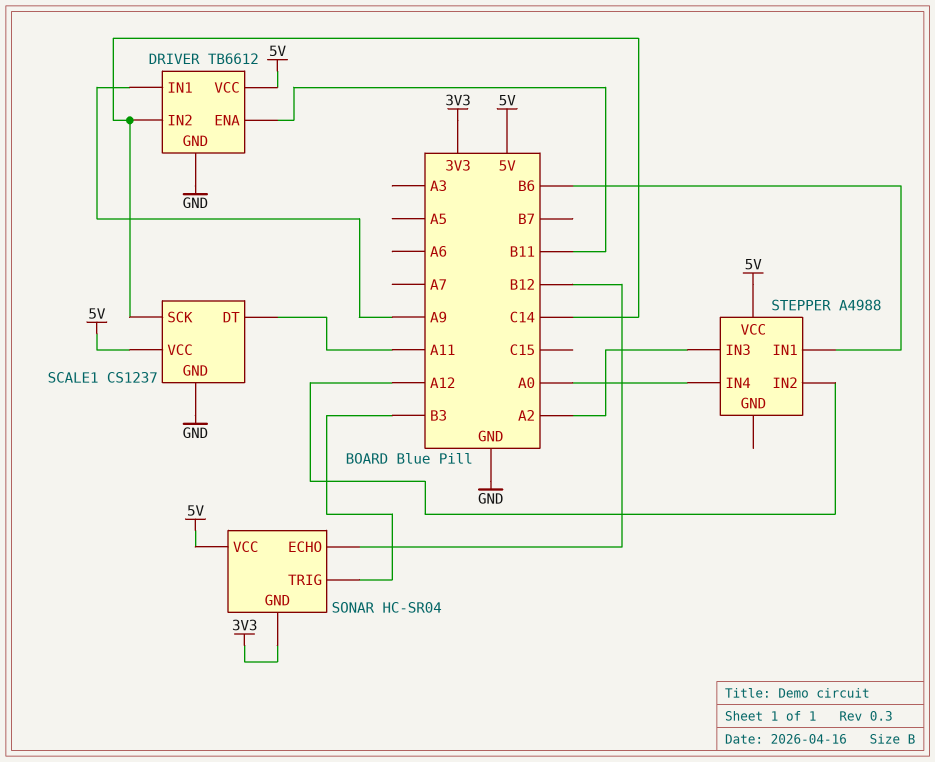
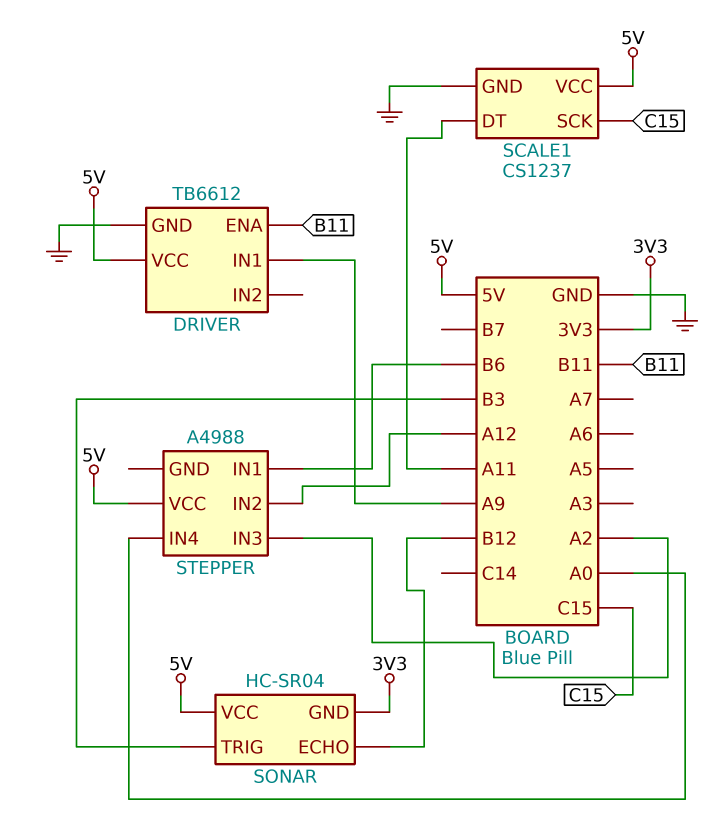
DRIVER pin IN2: C14 -> none
SCALE1 pin SCK: C14 -> C15

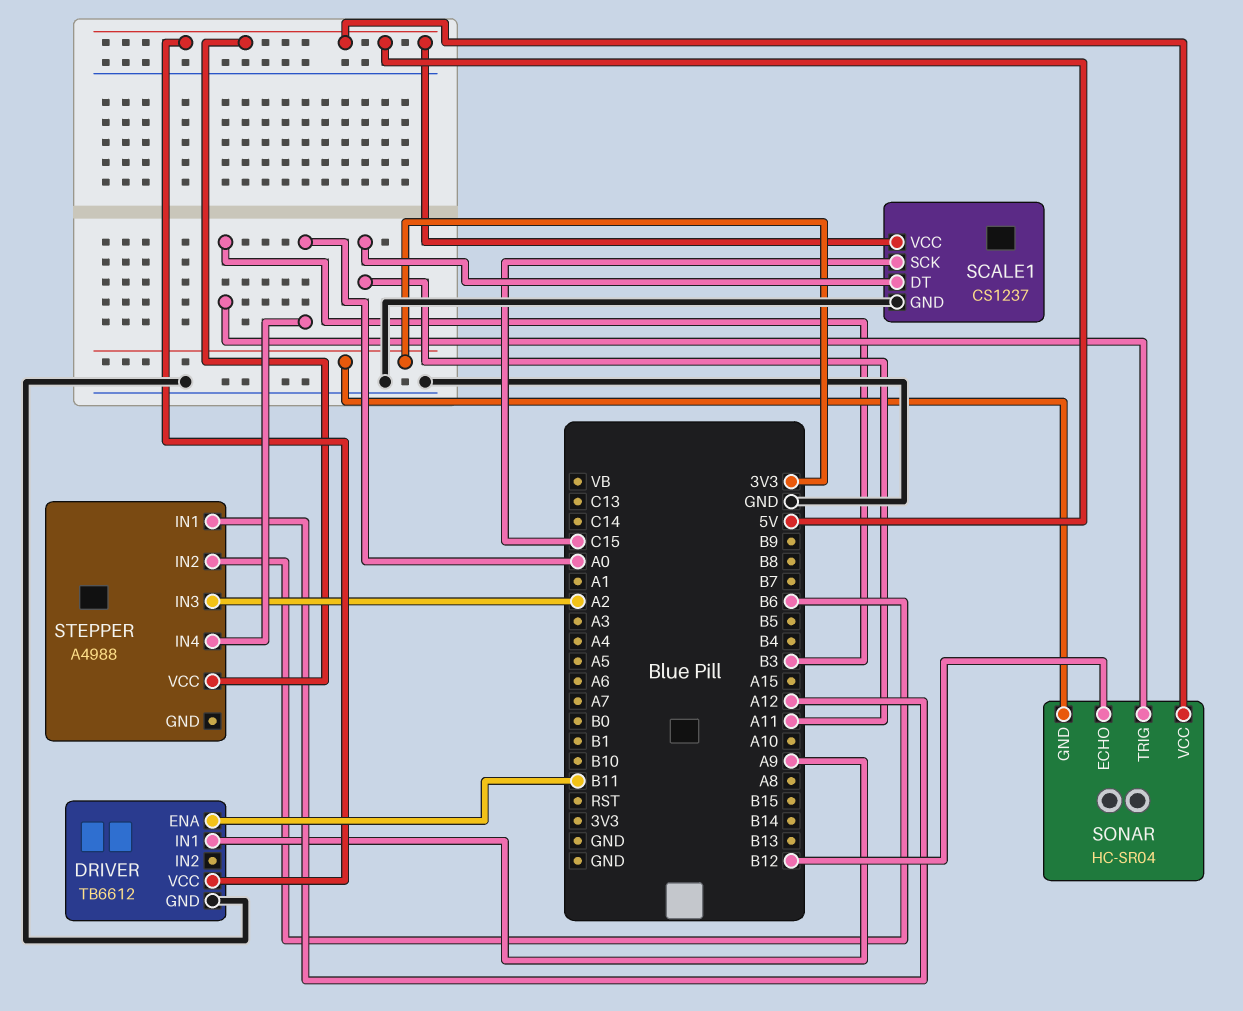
STEPPER pin IN1: B6 -> A12
STEPPER pin IN2: A12 -> B6

